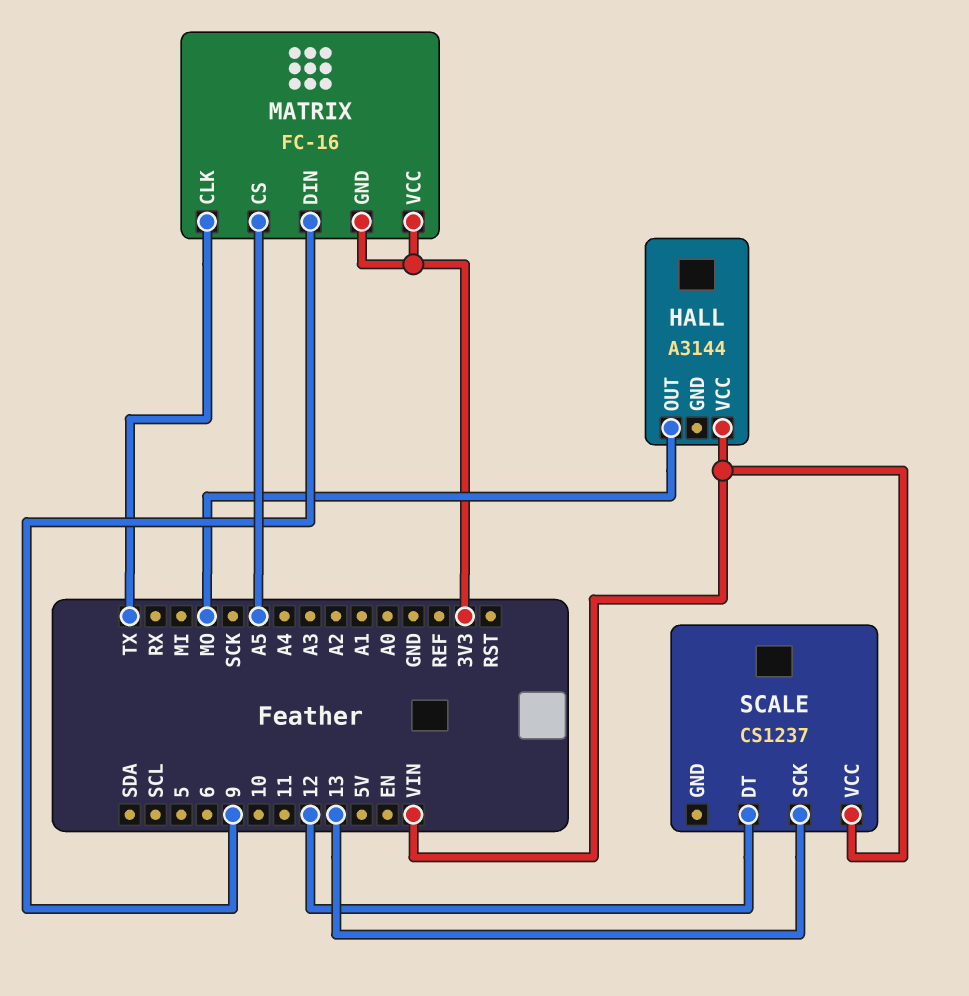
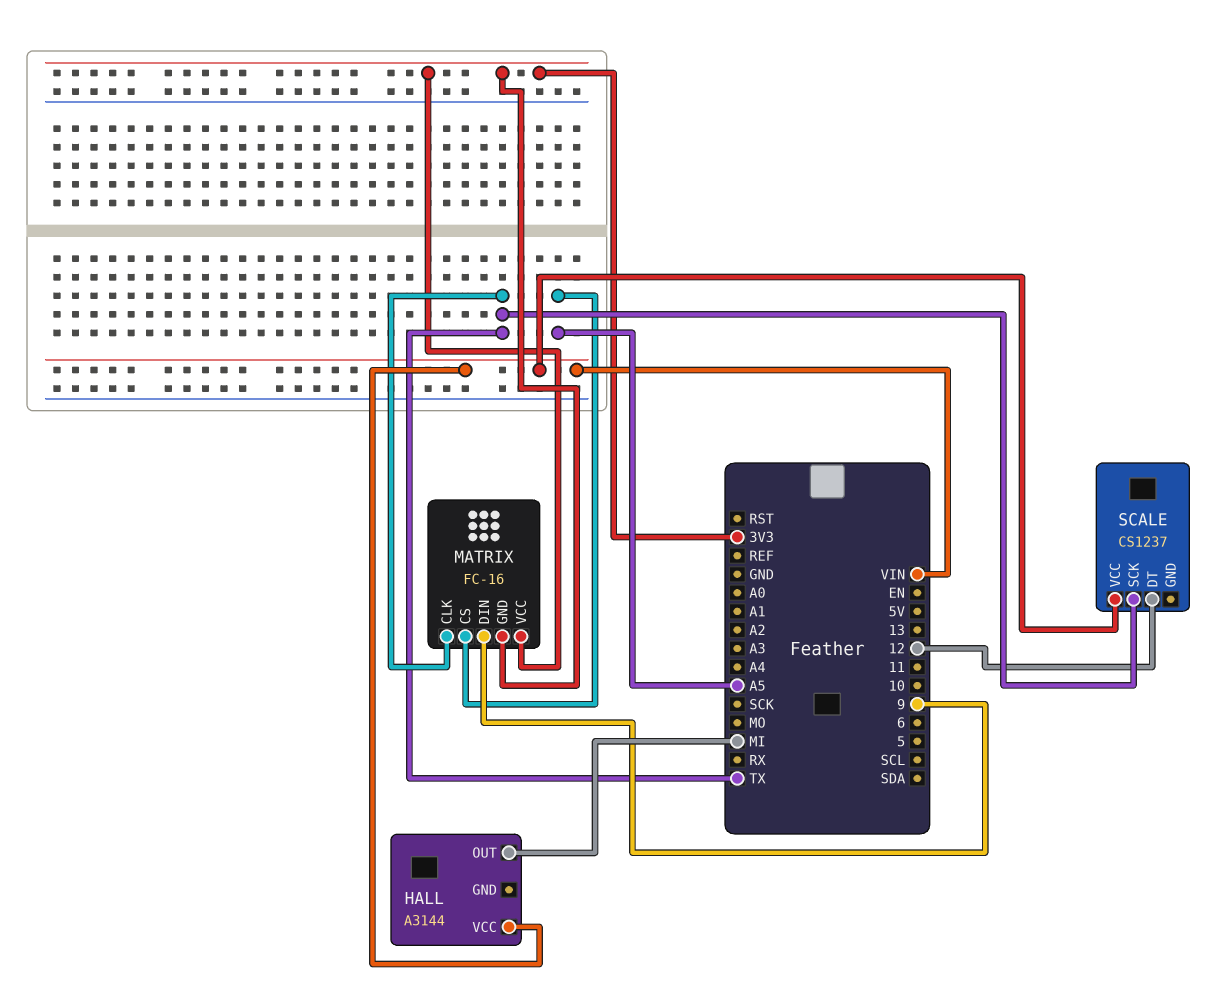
HALL pin OUT: MO -> MI
SCALE pin SCK: 13 -> TX

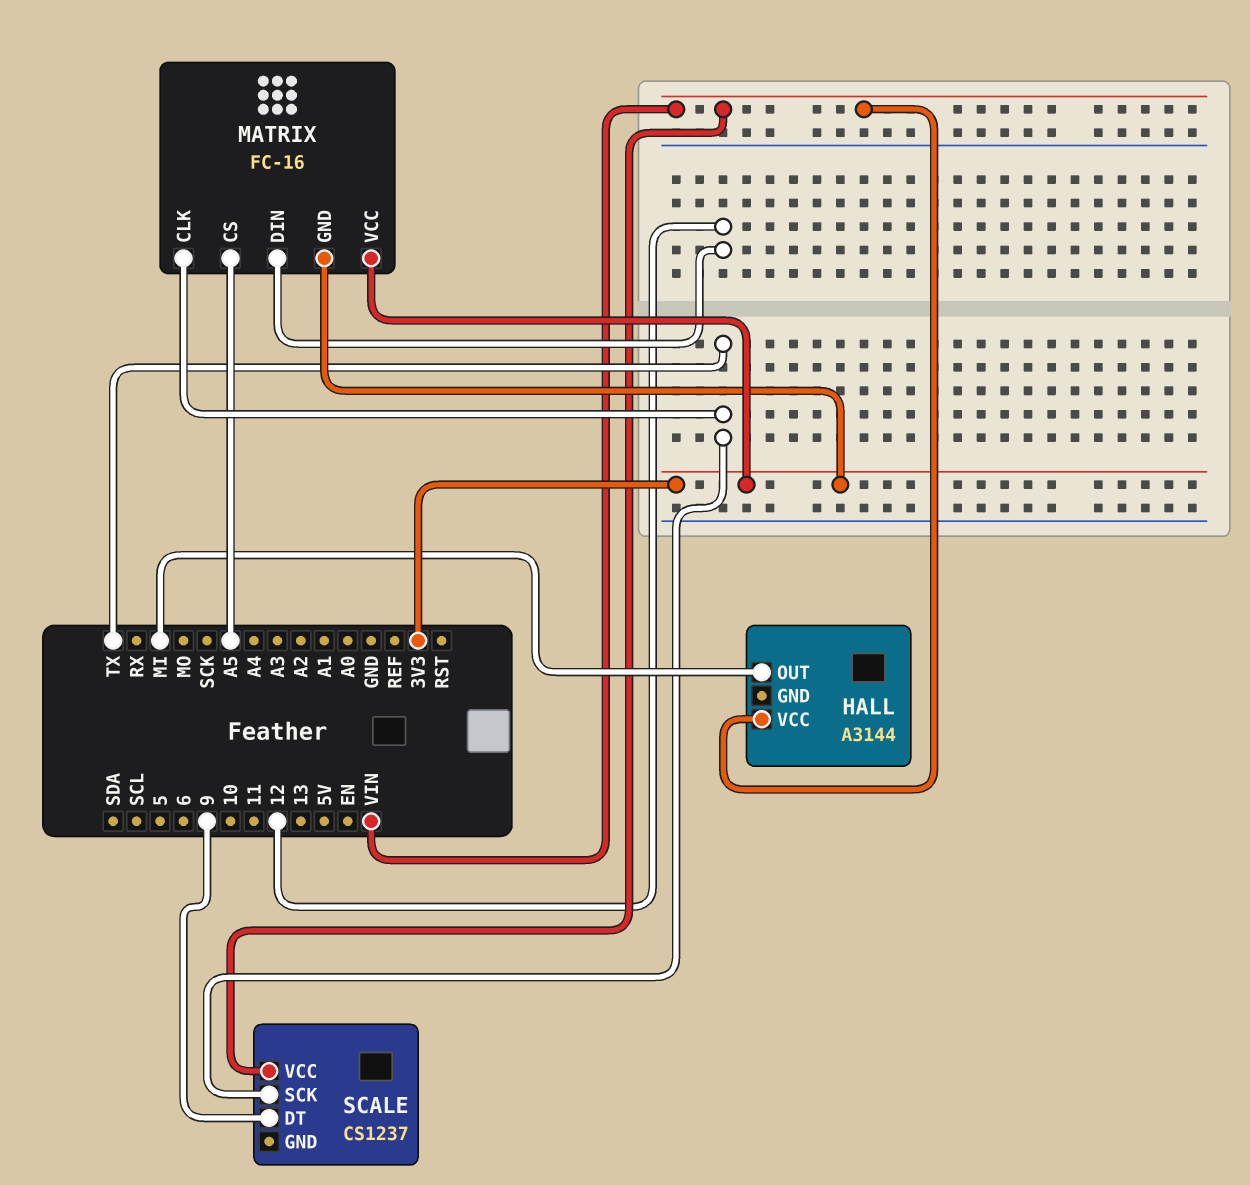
MATRIX pin DIN: 9 -> 12
SCALE pin DT: 12 -> 9

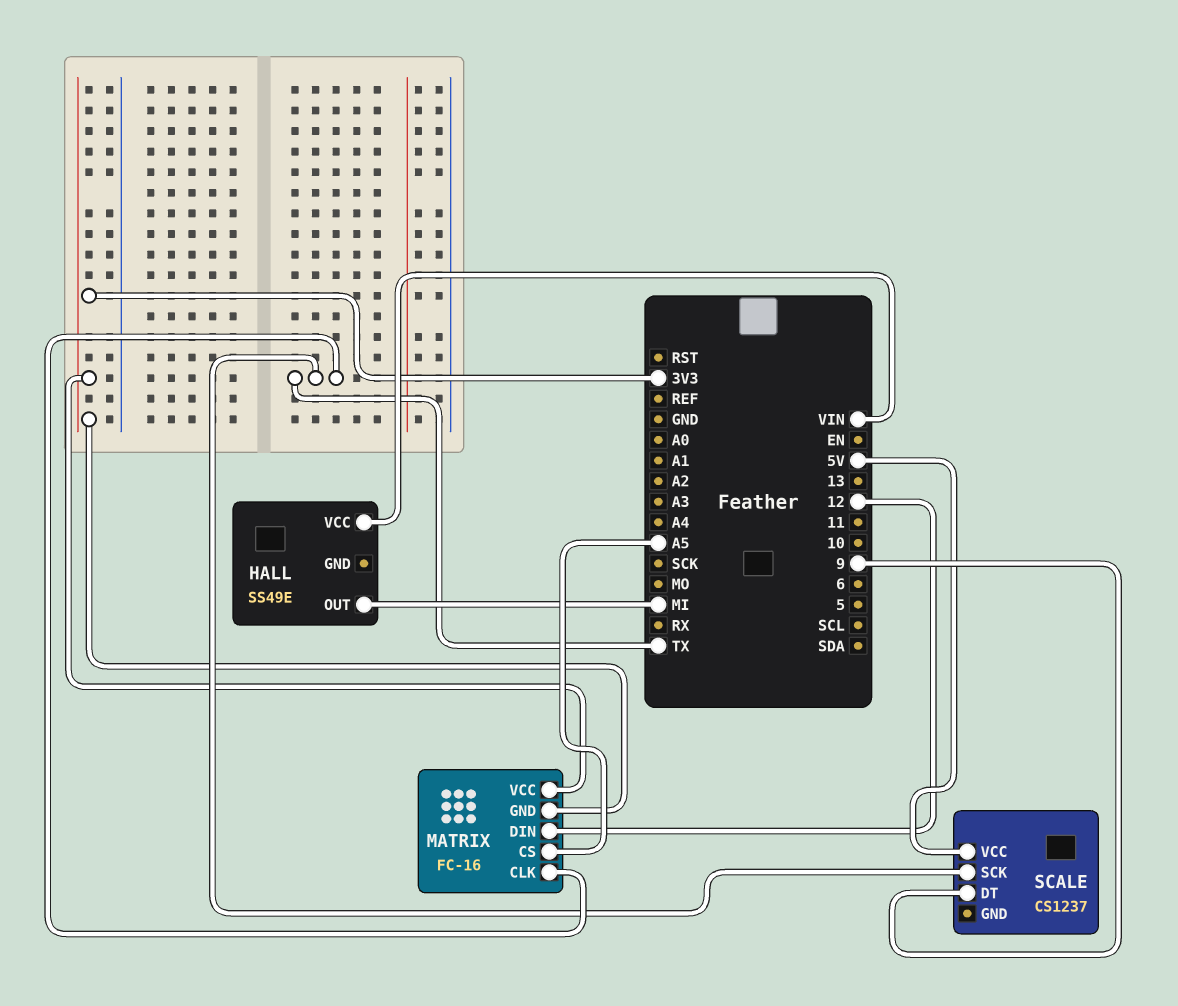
HALL: A3144 -> SS49E
SCALE pin VCC: VIN -> 5V

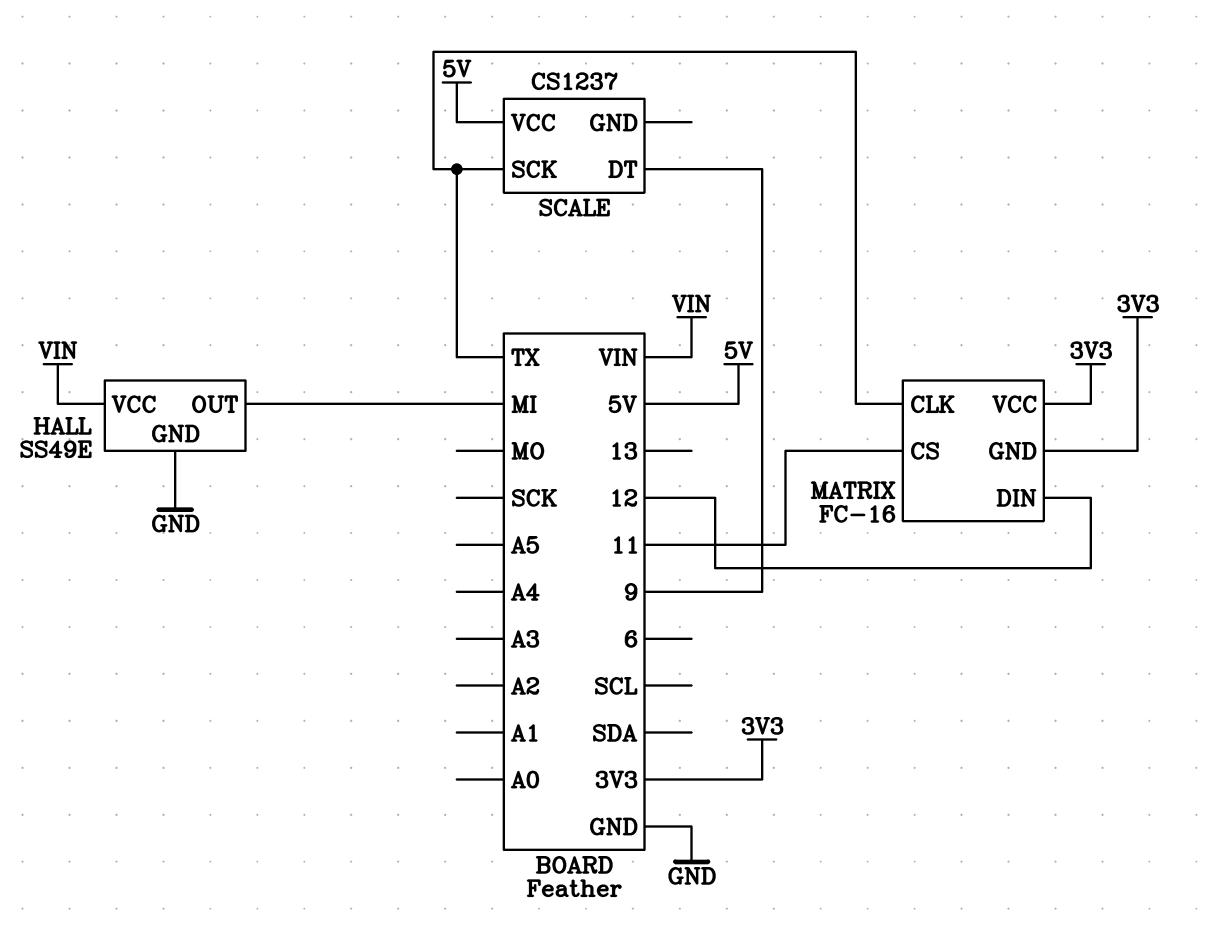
HALL pin GND: none -> GND
MATRIX pin CS: A5 -> 11

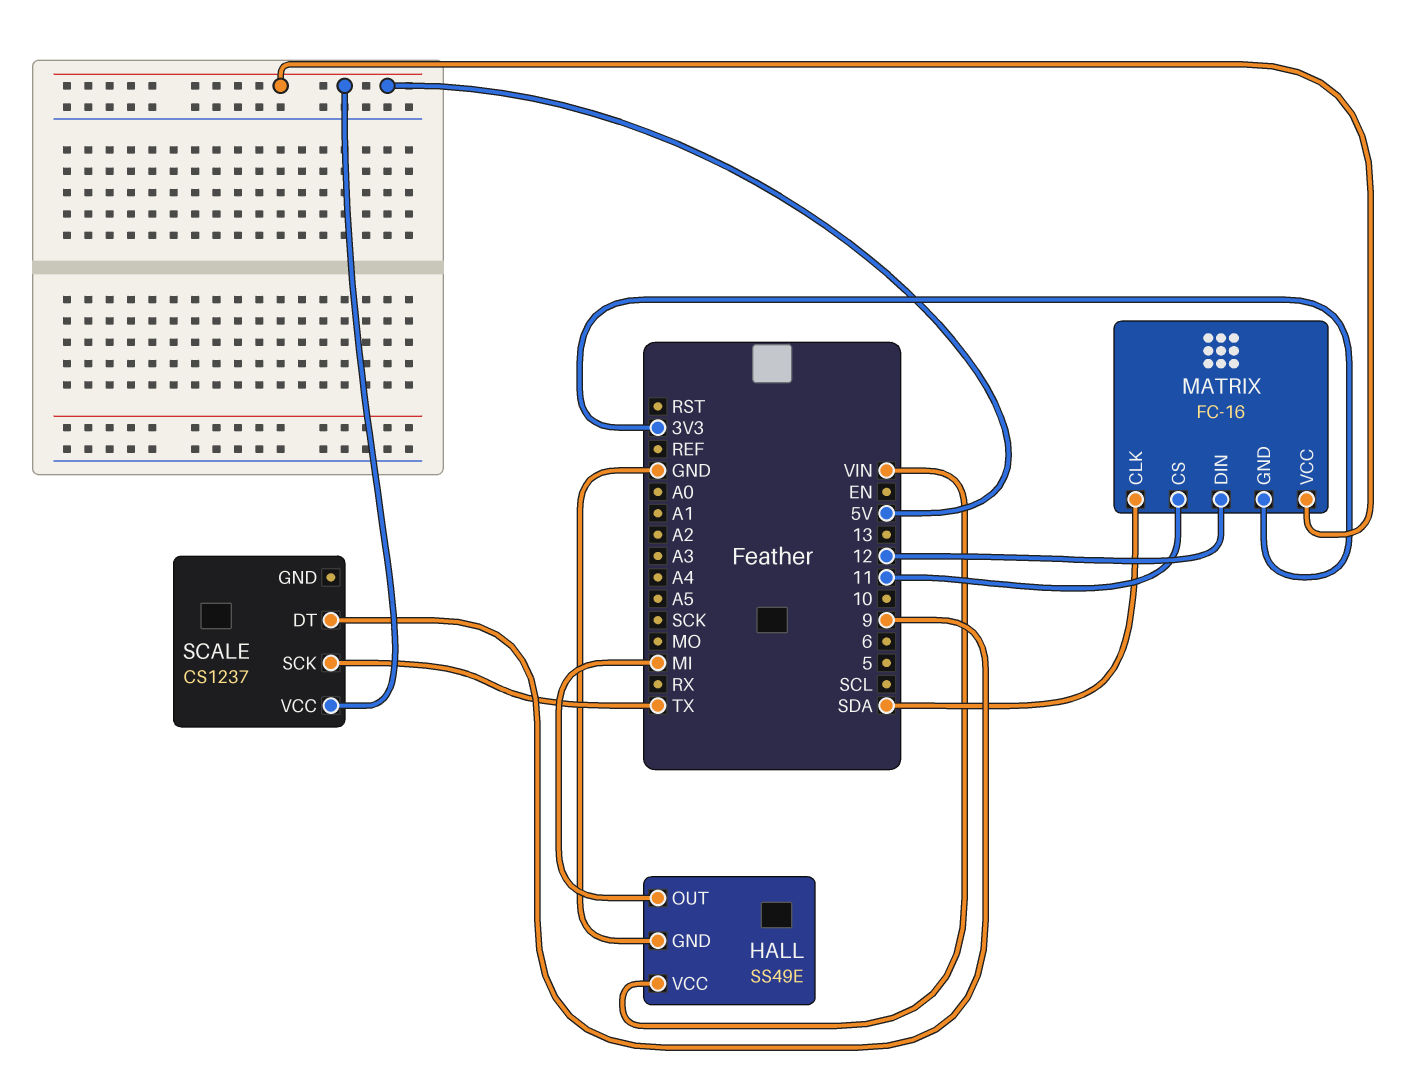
MATRIX pin CLK: TX -> SDA
MATRIX pin VCC: 3V3 -> 5V

